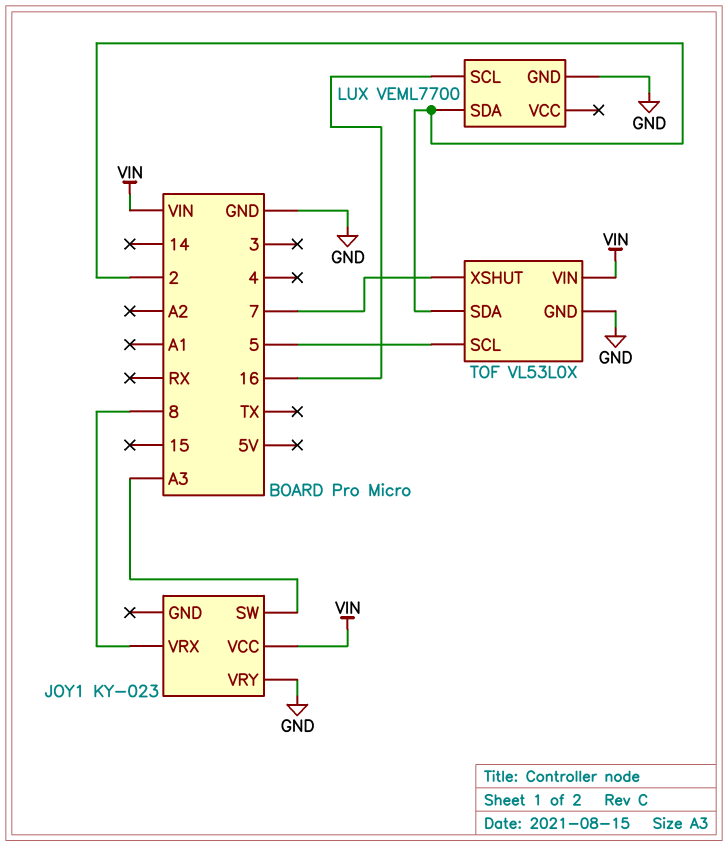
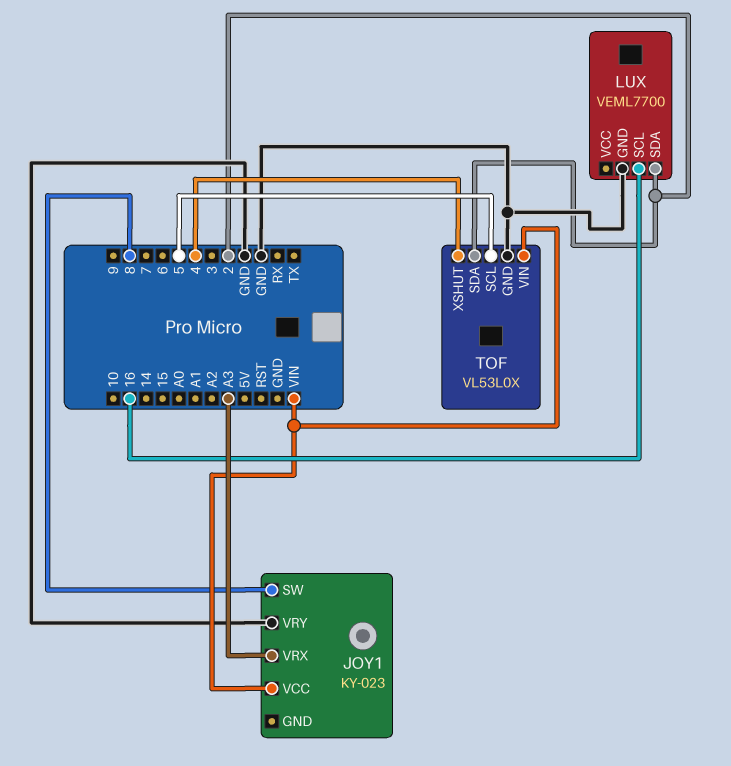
JOY1 pin SW: A3 -> 8
JOY1 pin VRX: 8 -> A3
TOF pin XSHUT: 7 -> 4

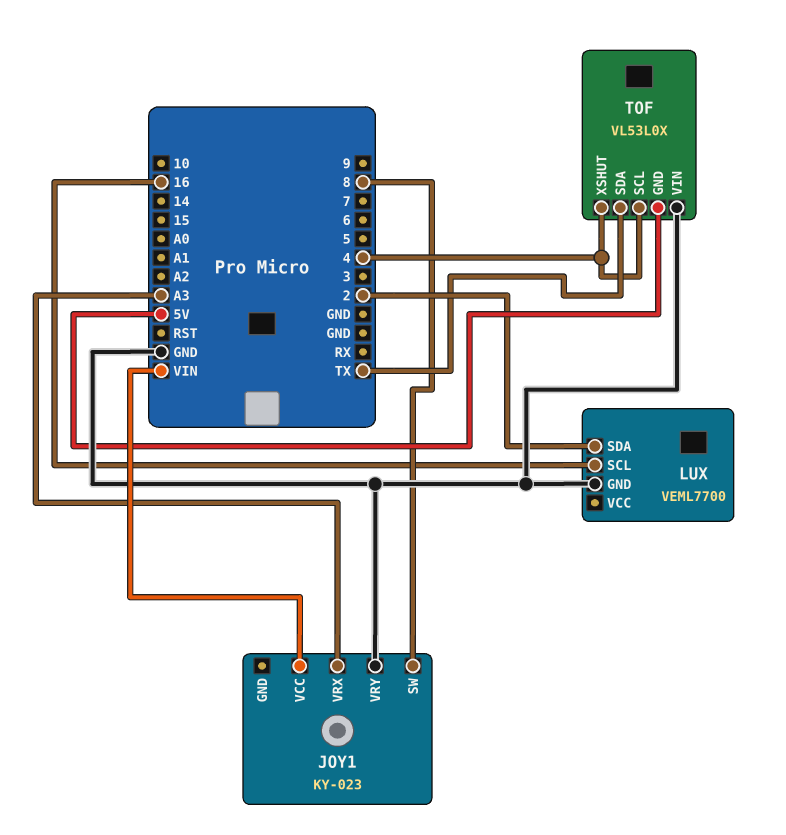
TOF pin GND: GND -> 5V
TOF pin SCL: 5 -> 4
TOF pin SDA: 2 -> TX
TOF pin VIN: VIN -> GND

